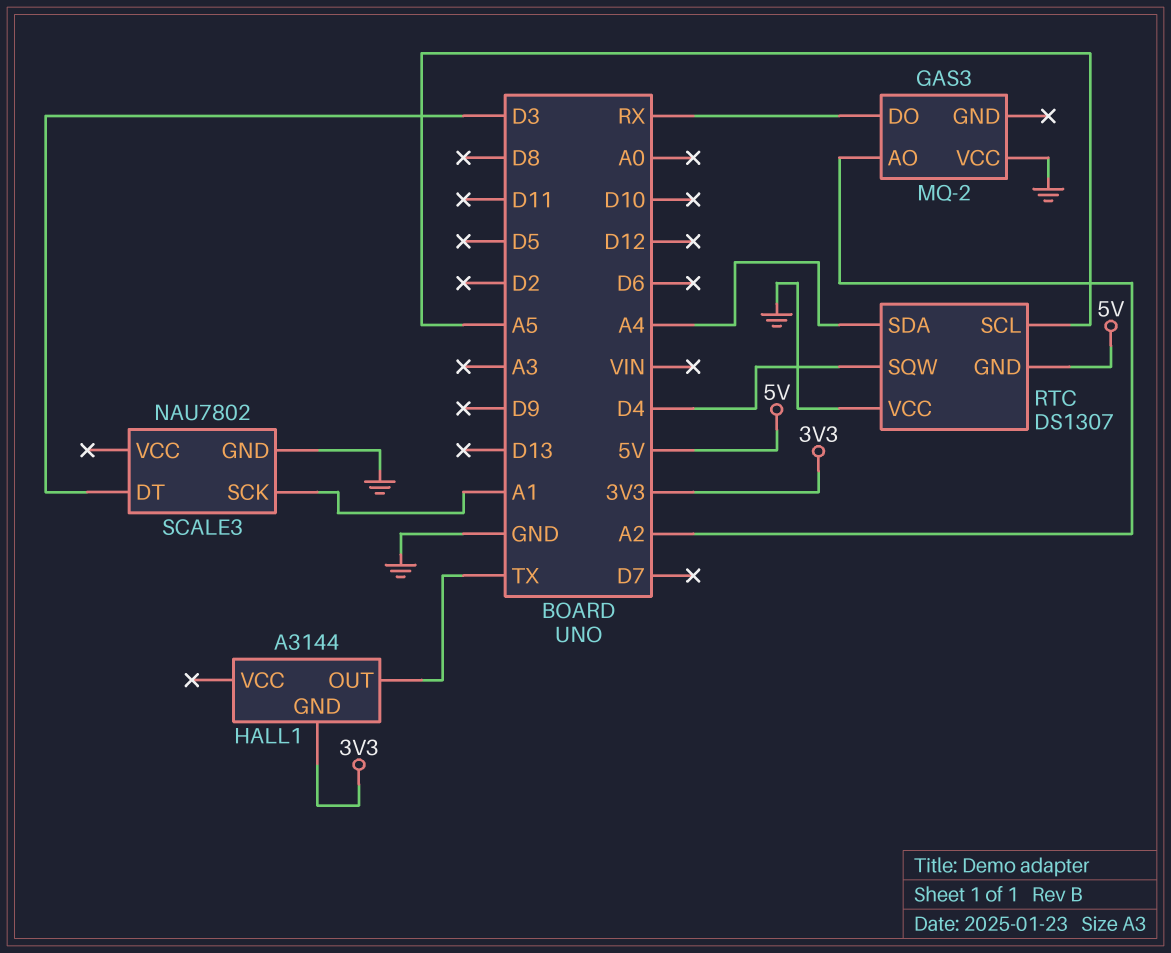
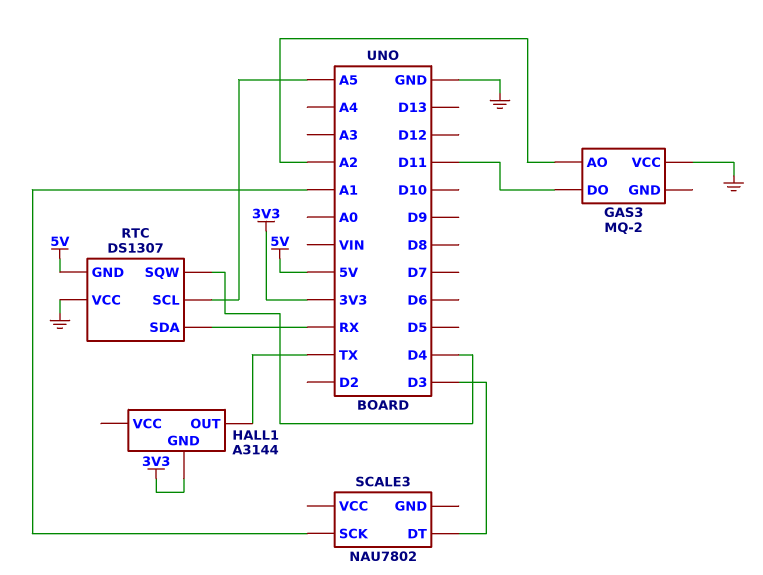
GAS3 pin DO: RX -> D11
RTC pin SDA: A4 -> RX
SCALE3 pin GND: GND -> none

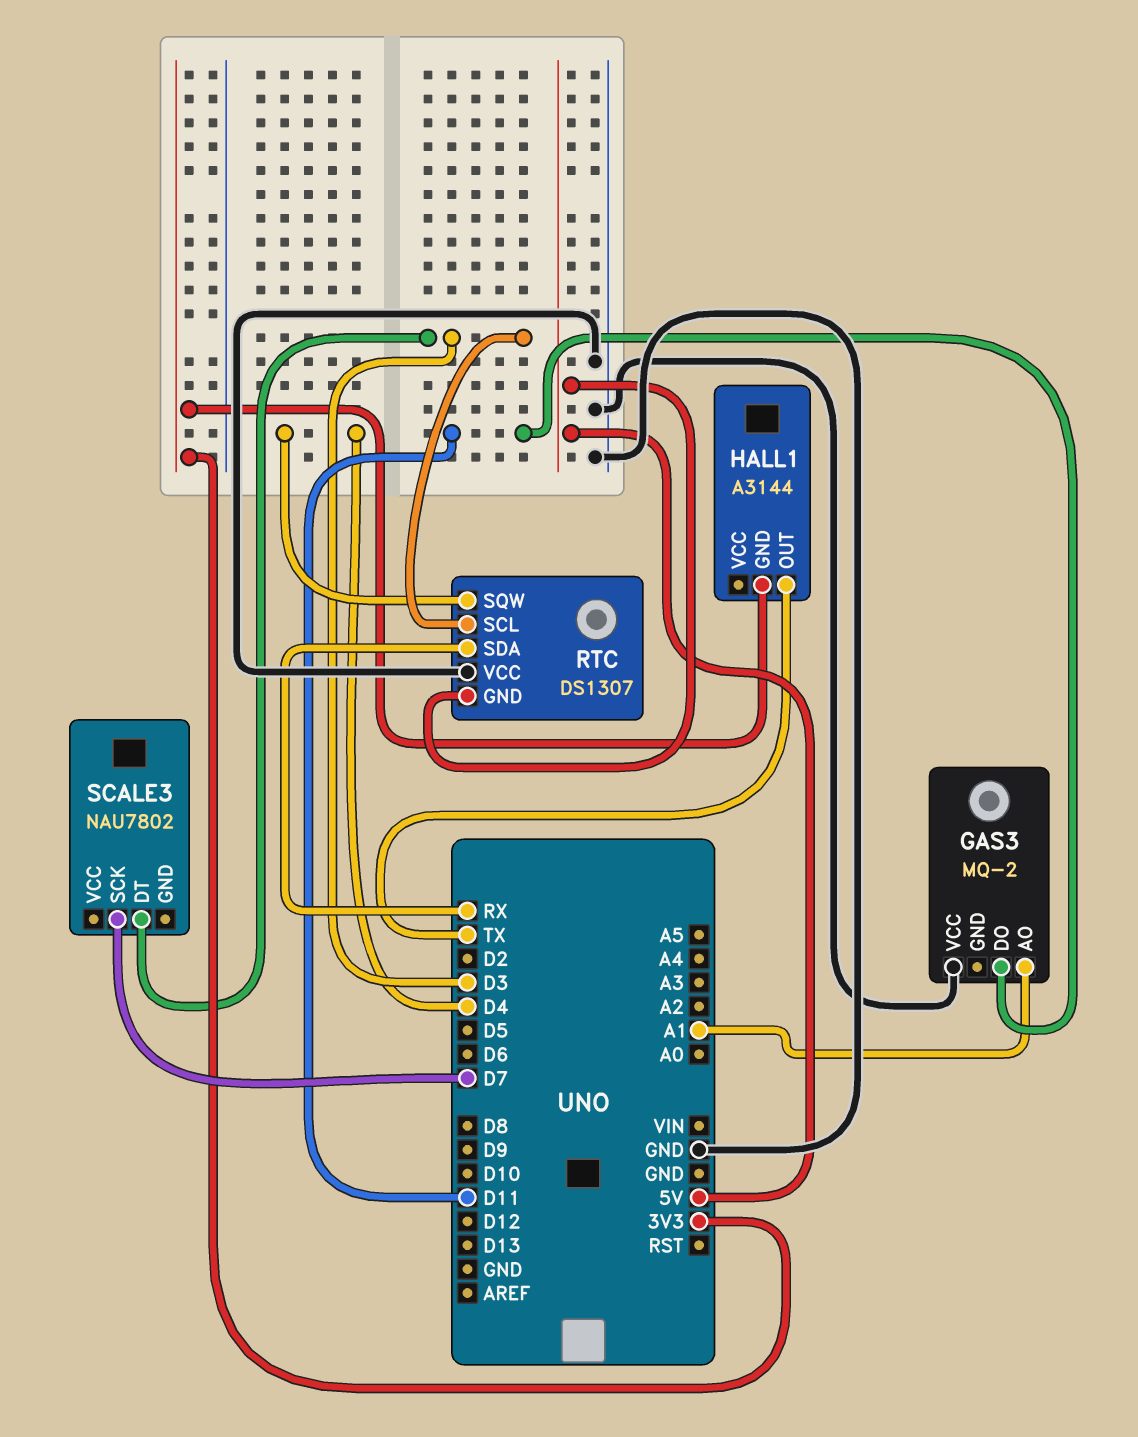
GAS3 pin AO: A2 -> A1
RTC pin SCL: A5 -> D3
SCALE3 pin SCK: A1 -> D7

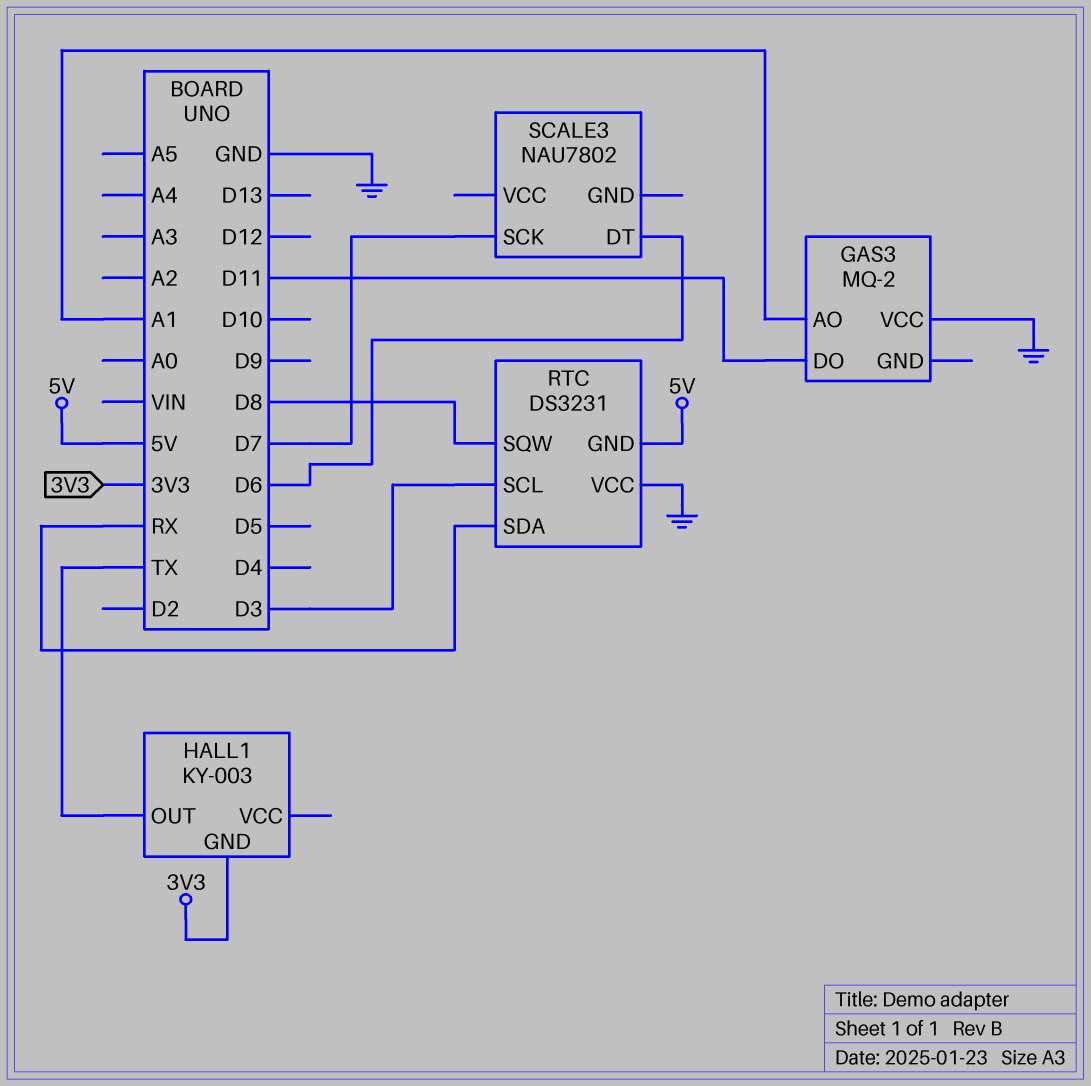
HALL1: A3144 -> KY-003
RTC: DS1307 -> DS3231
RTC pin SQW: D4 -> D8
SCALE3 pin DT: D3 -> D6

